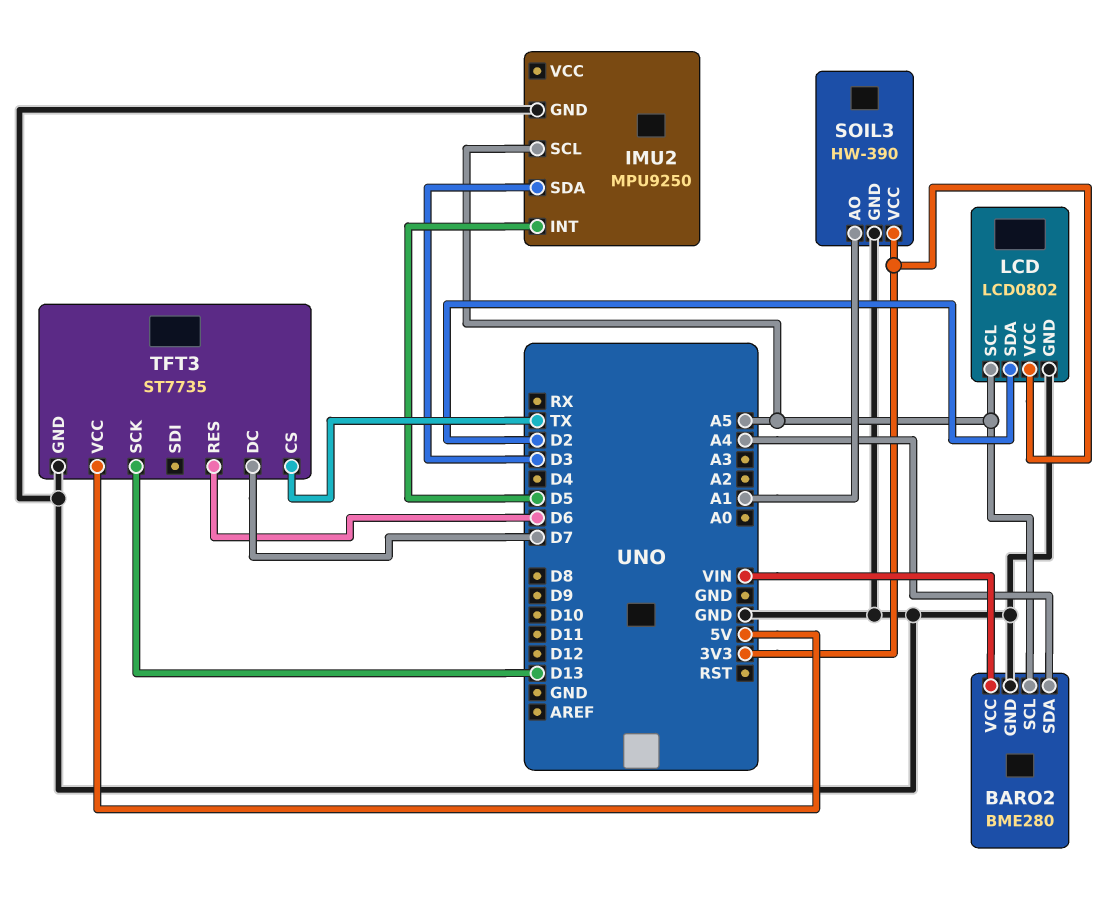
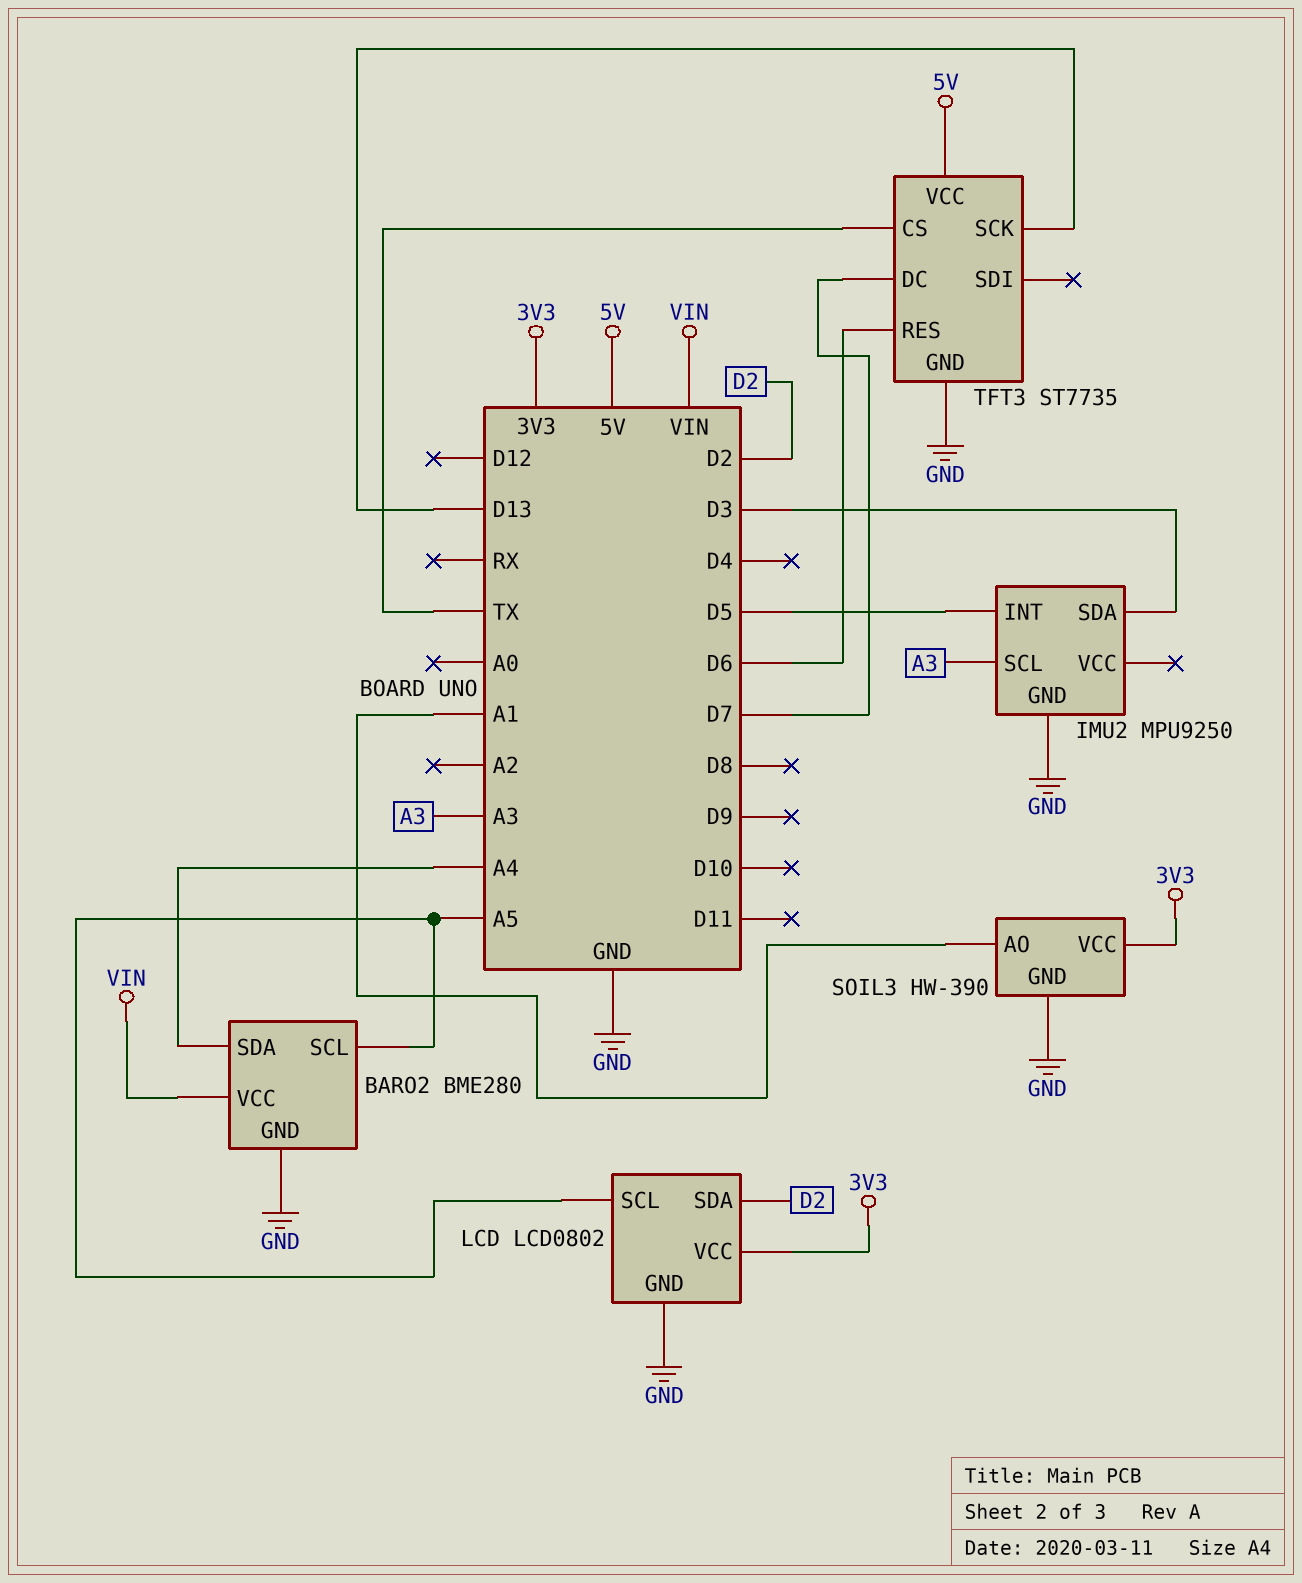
IMU2 pin SCL: A5 -> A3

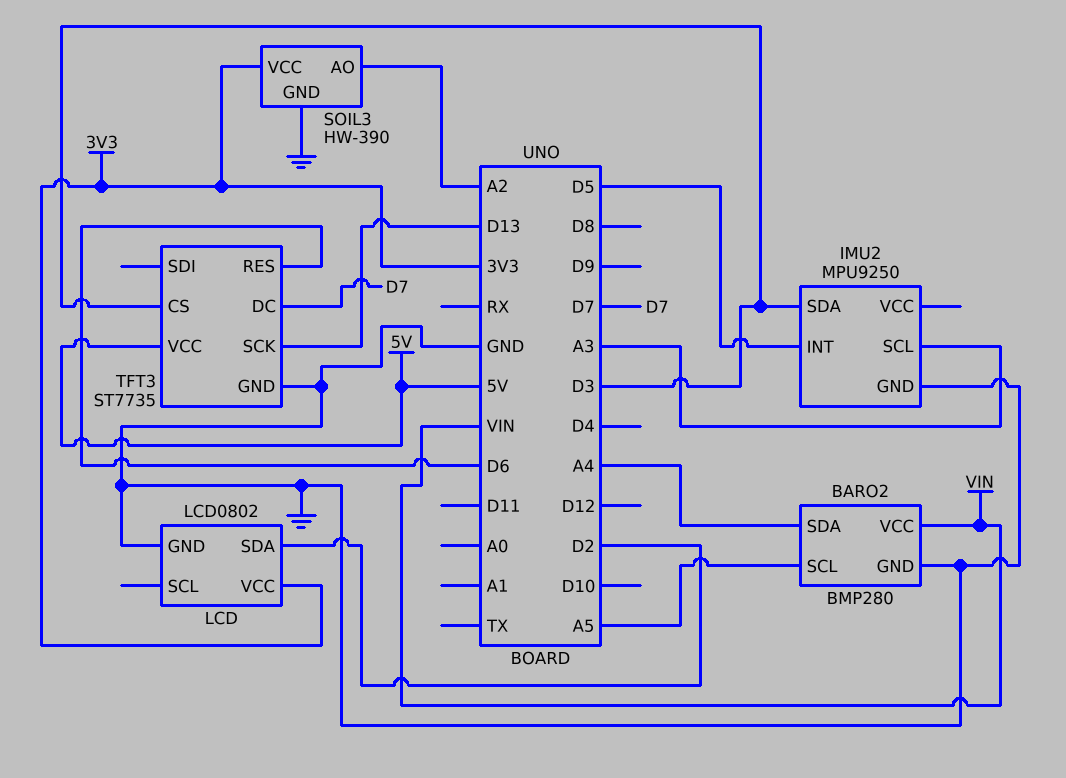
BARO2: BME280 -> BMP280
LCD pin SCL: A5 -> none
SOIL3 pin AO: A1 -> A2
TFT3 pin CS: TX -> D3

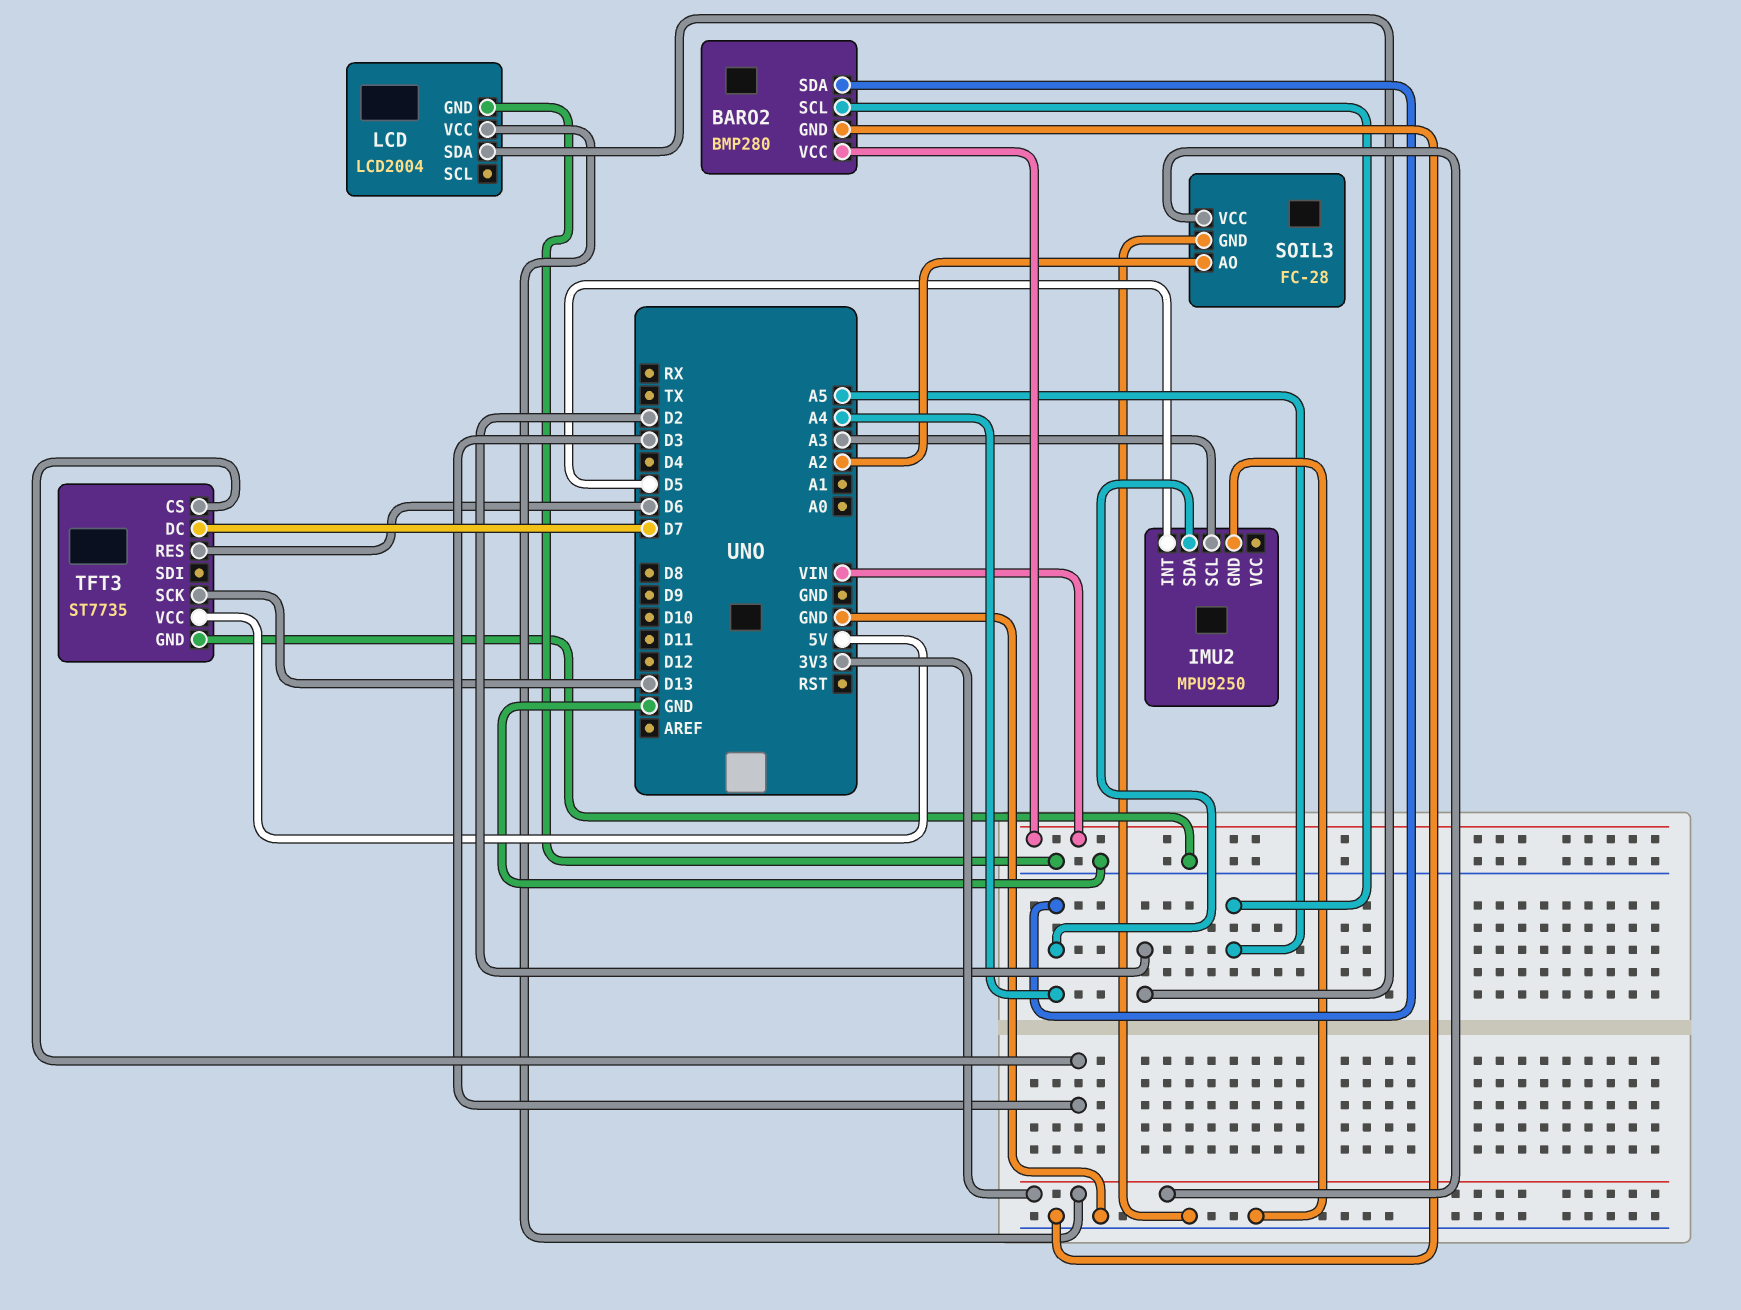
IMU2 pin SDA: D3 -> A4
LCD: LCD0802 -> LCD2004
SOIL3: HW-390 -> FC-28

